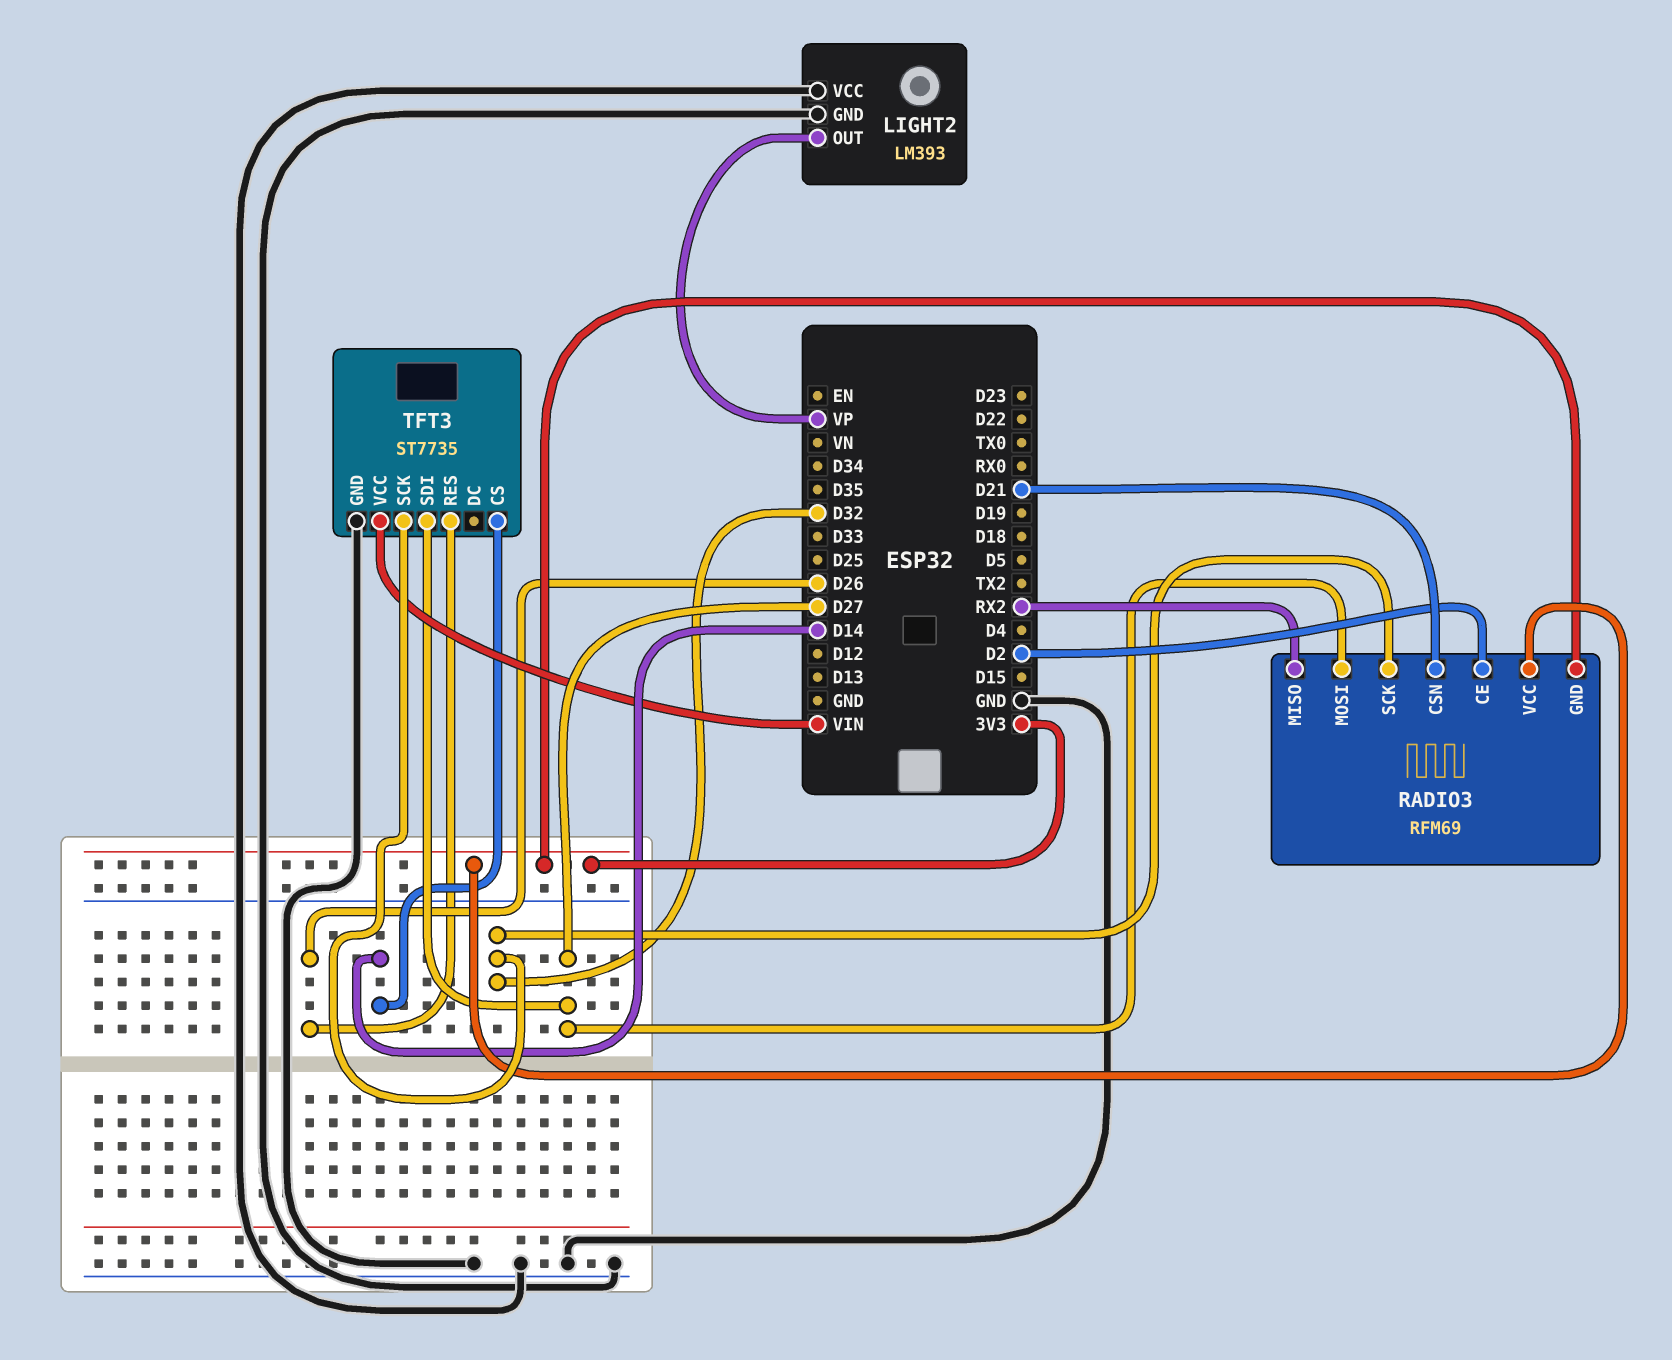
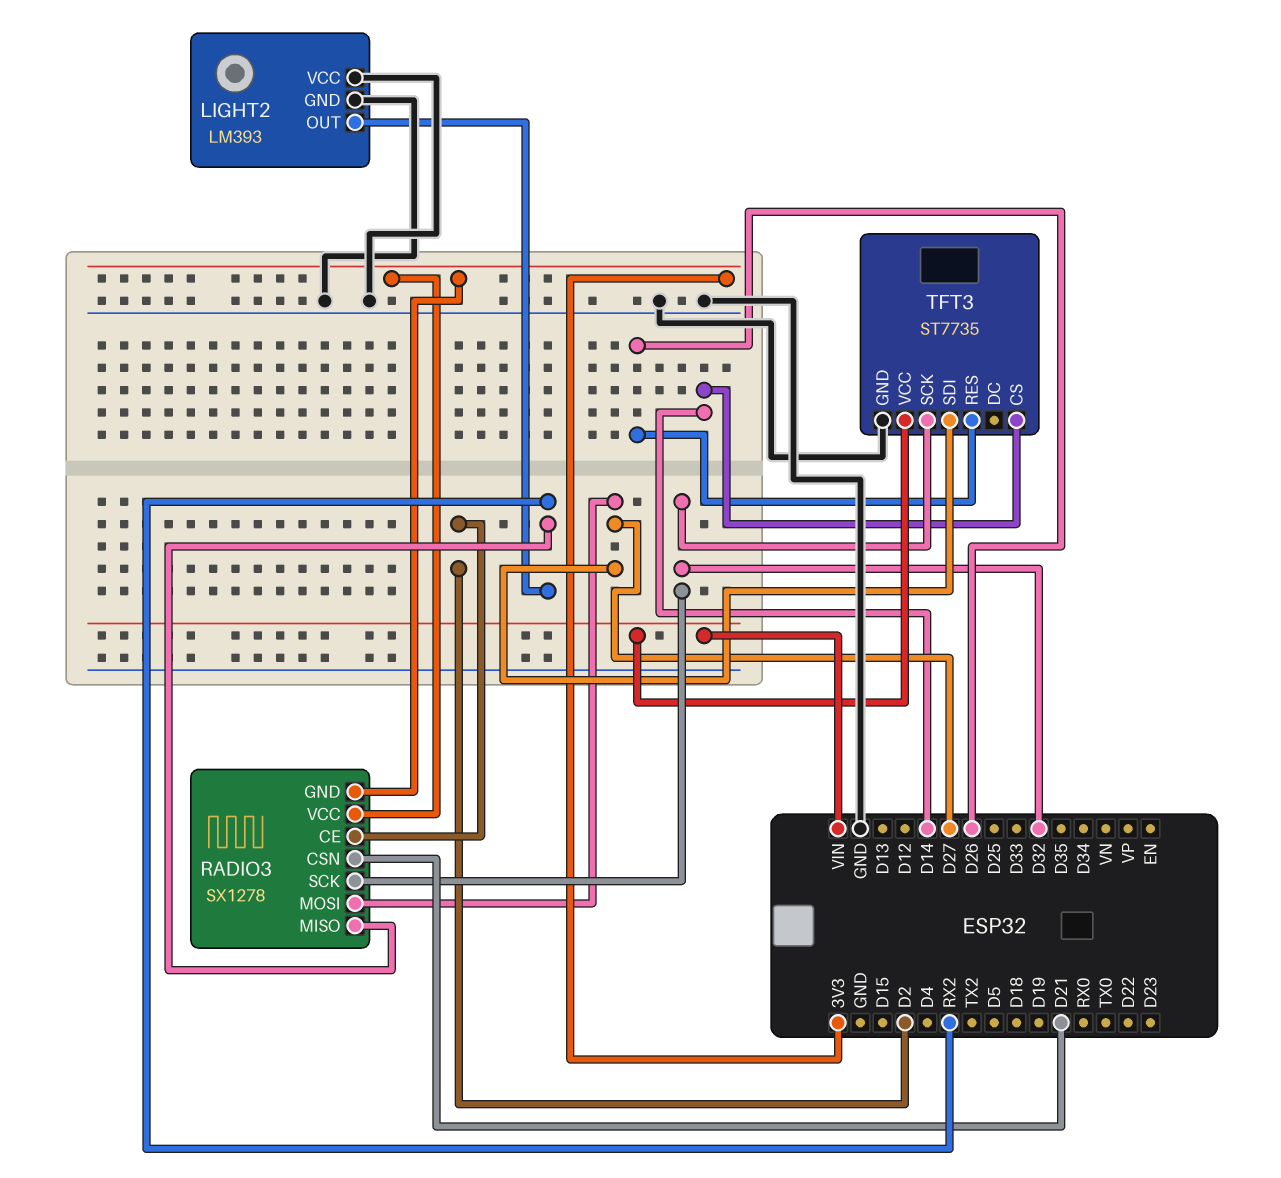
LIGHT2 pin OUT: VP -> RX2
RADIO3: RFM69 -> SX1278

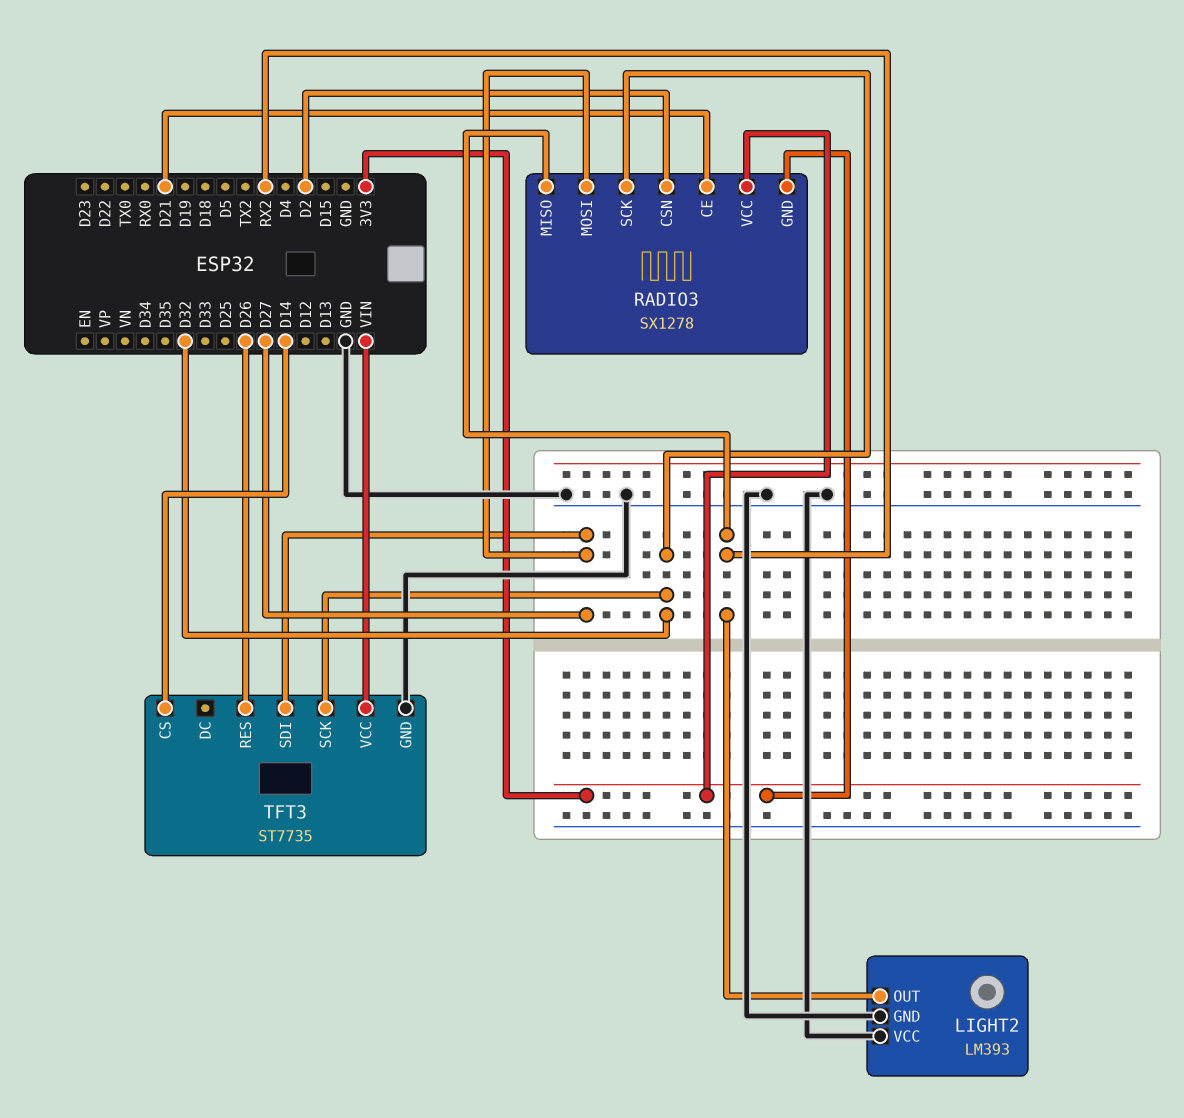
RADIO3 pin CE: D2 -> D21
RADIO3 pin CSN: D21 -> D2

